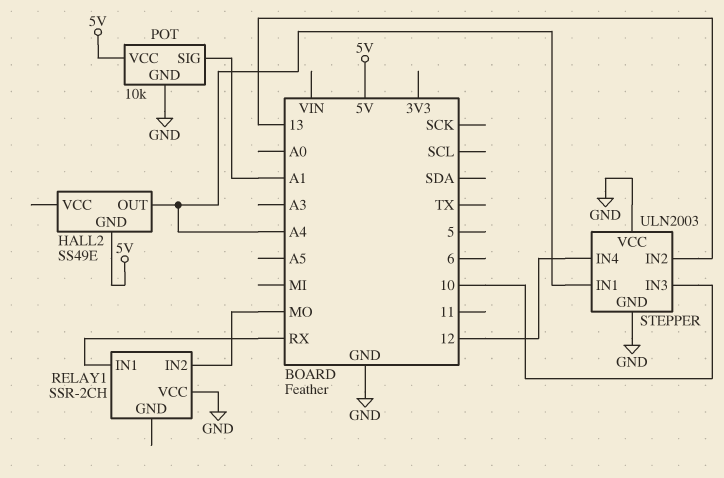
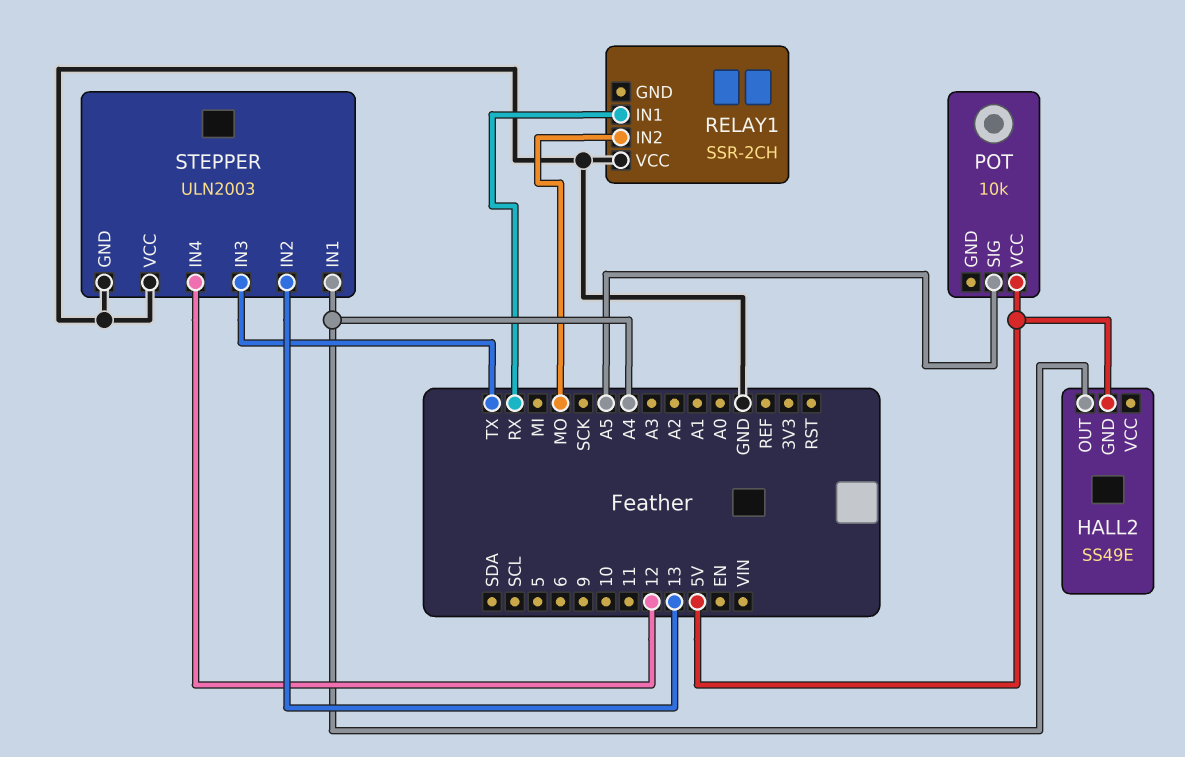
POT pin GND: GND -> none
POT pin SIG: A1 -> A5
STEPPER pin IN3: 10 -> TX

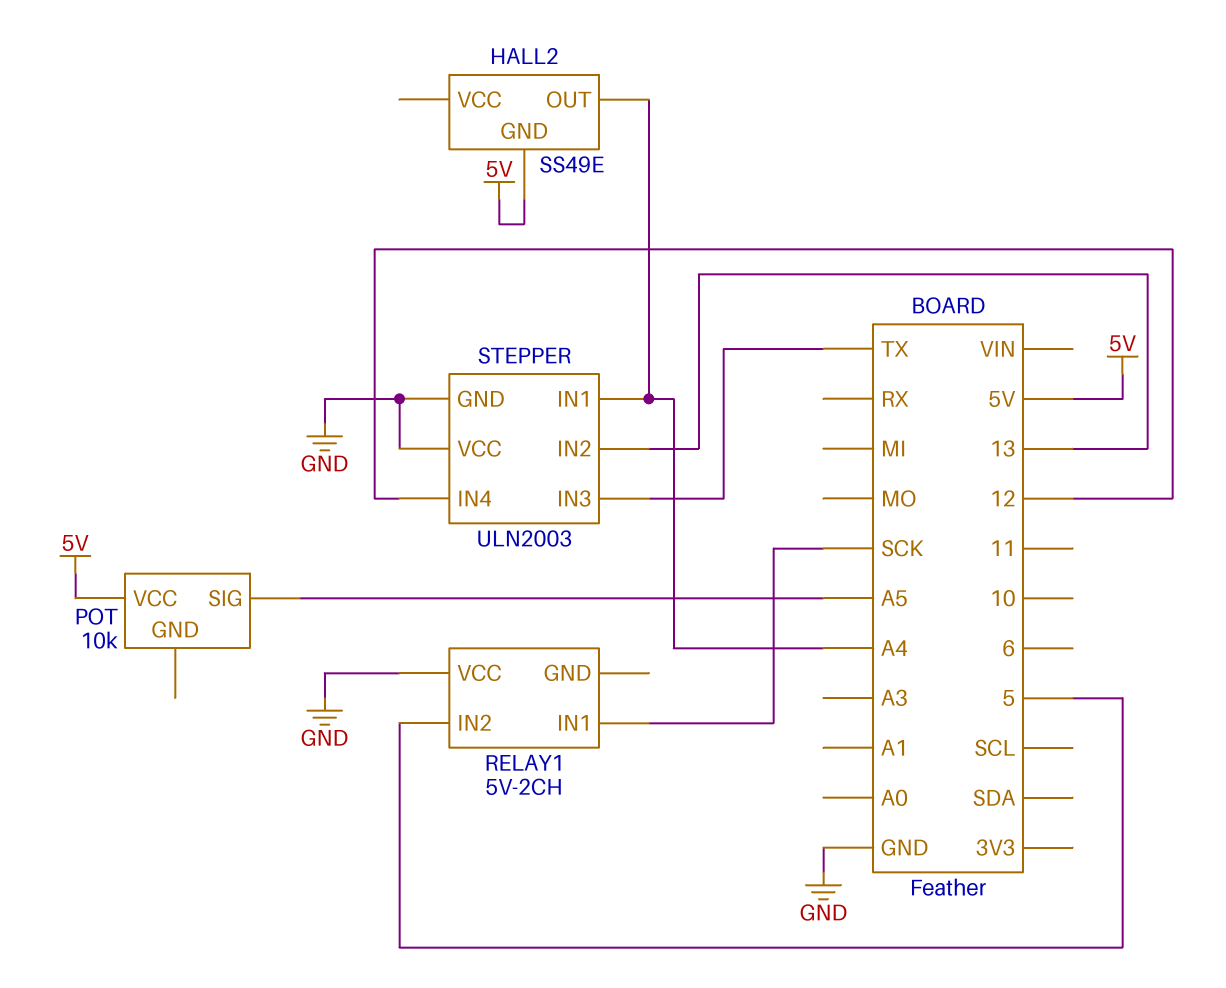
RELAY1: SSR-2CH -> 5V-2CH
RELAY1 pin IN1: RX -> SCK
RELAY1 pin IN2: MO -> 5

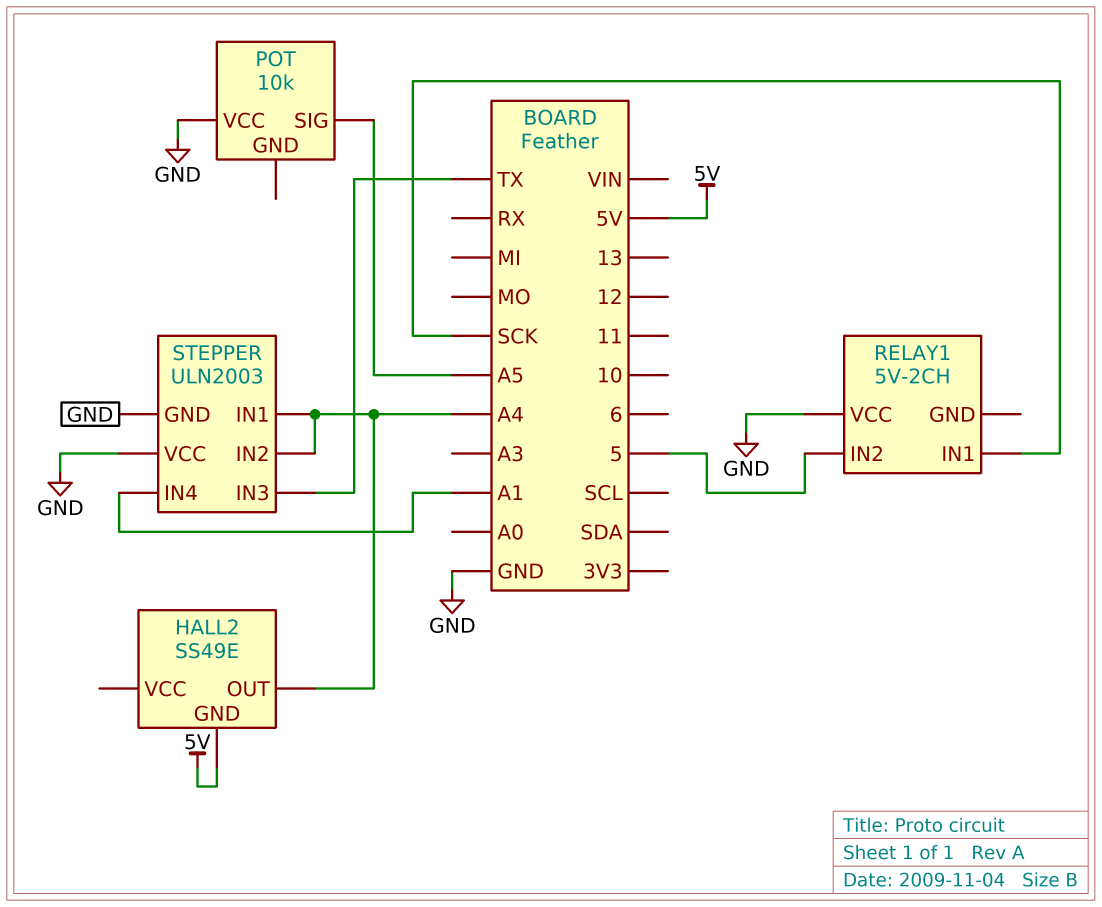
POT pin VCC: 5V -> GND
STEPPER pin IN2: 13 -> A4
STEPPER pin IN4: 12 -> A1

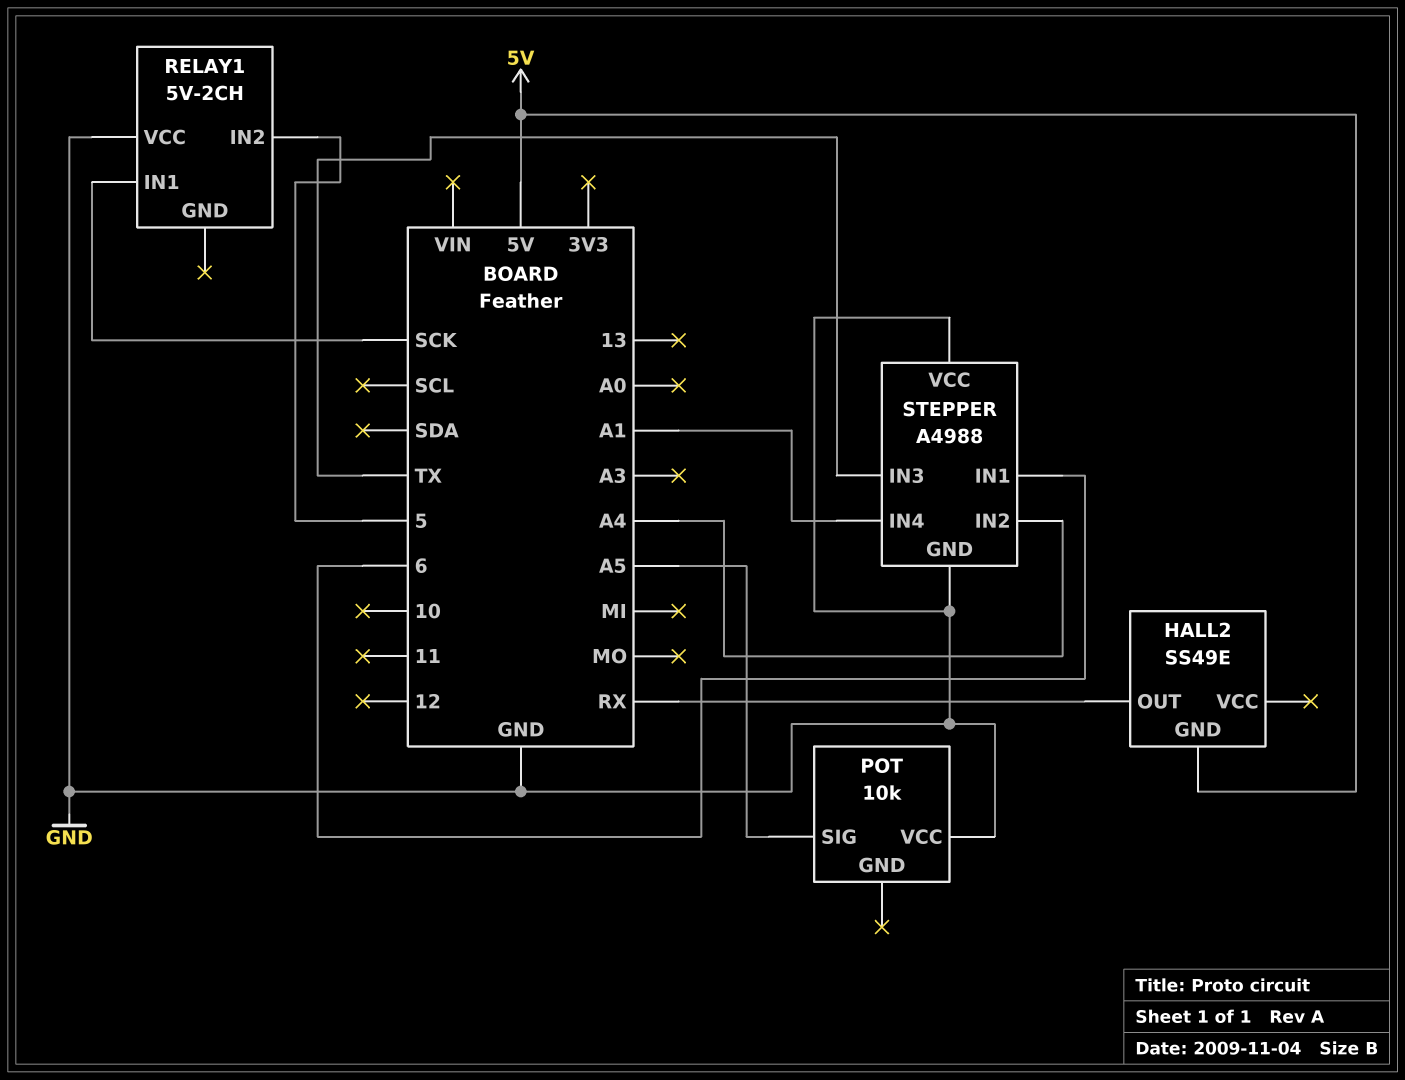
HALL2 pin OUT: A4 -> RX
STEPPER: ULN2003 -> A4988
STEPPER pin IN1: A4 -> 6

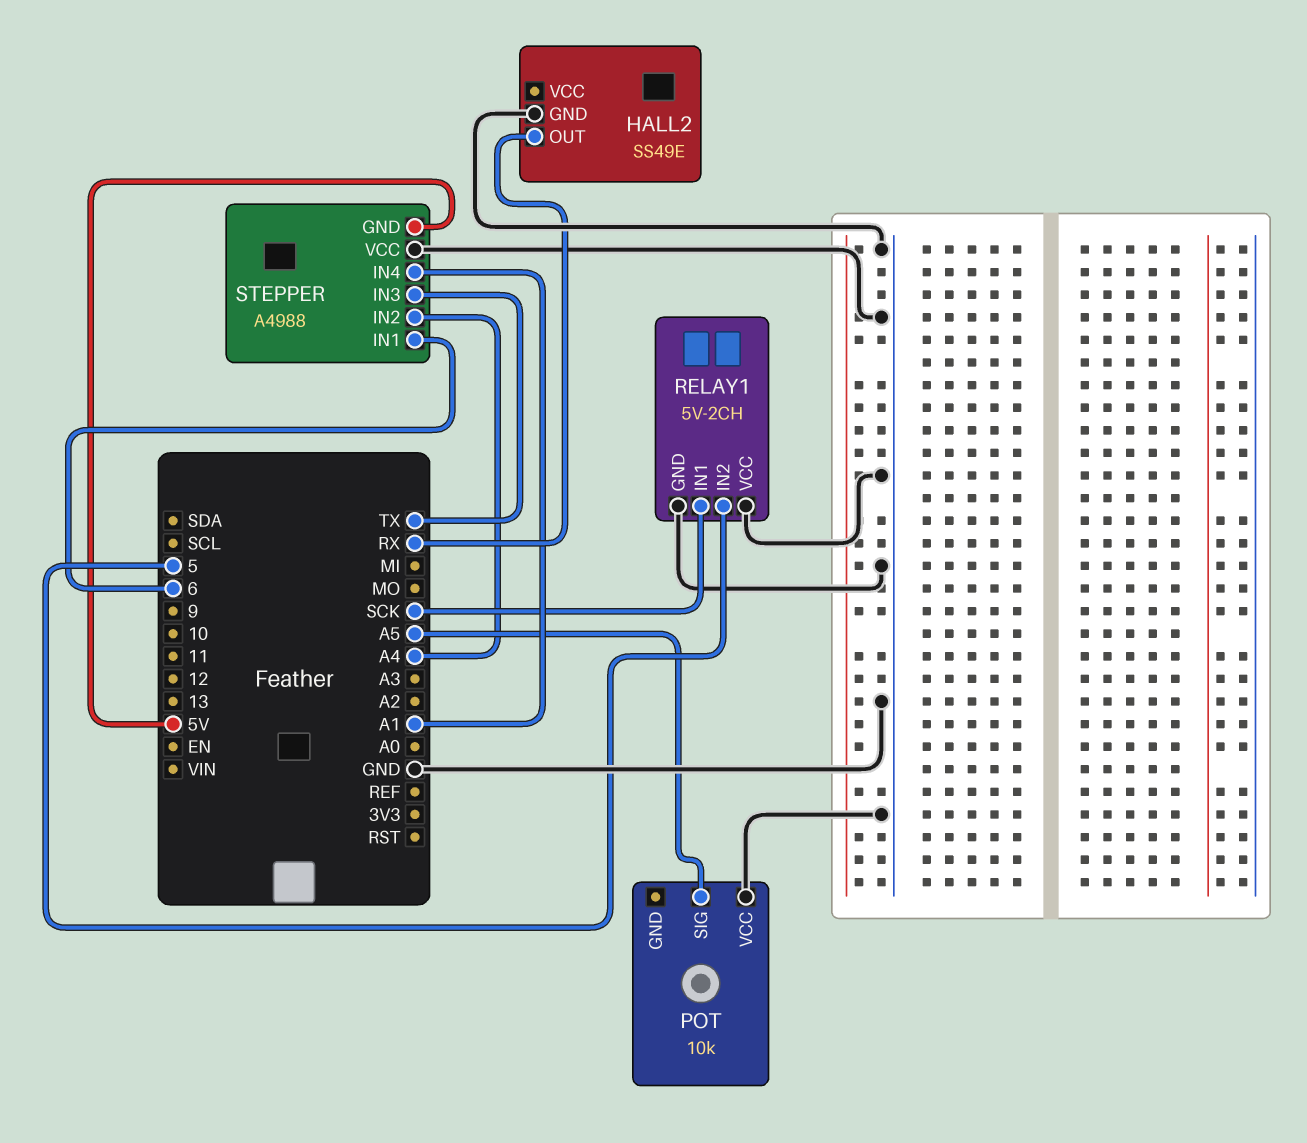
HALL2 pin GND: 5V -> GND
RELAY1 pin GND: none -> GND
STEPPER pin GND: GND -> 5V

